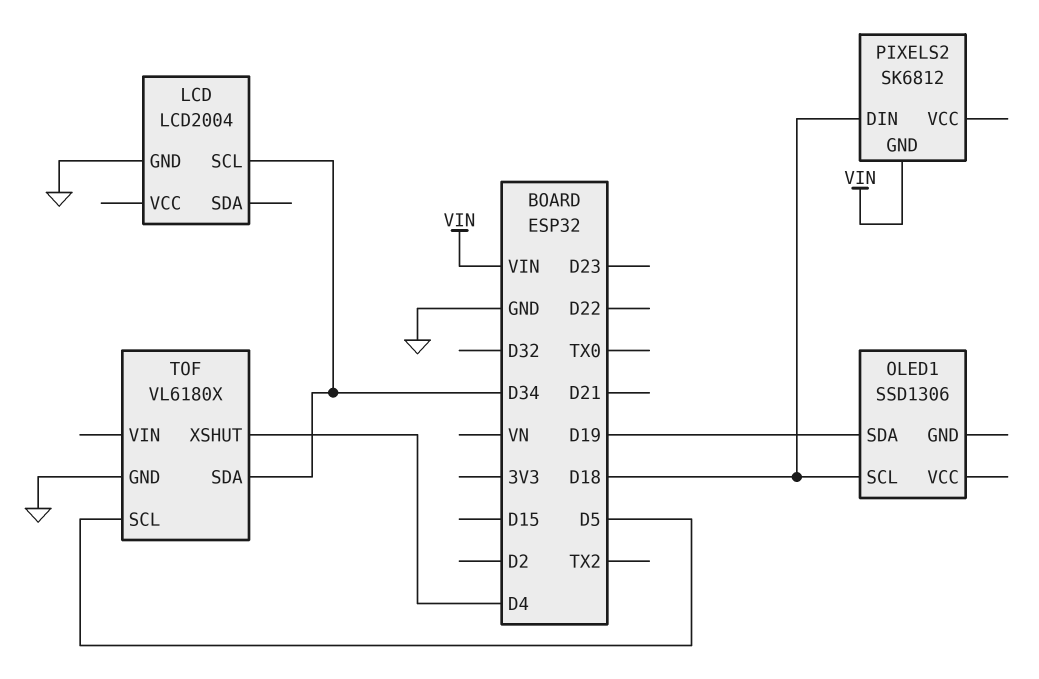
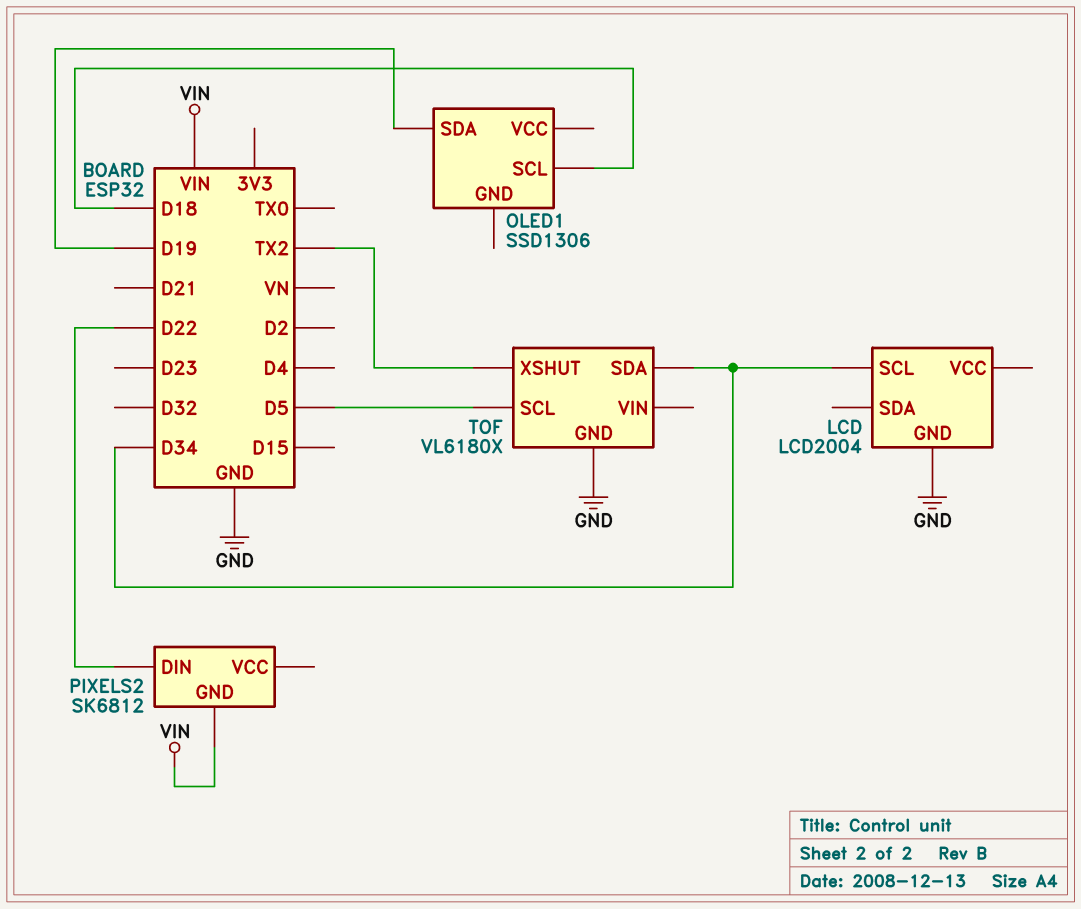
PIXELS2 pin DIN: D18 -> D22
TOF pin XSHUT: D4 -> TX2

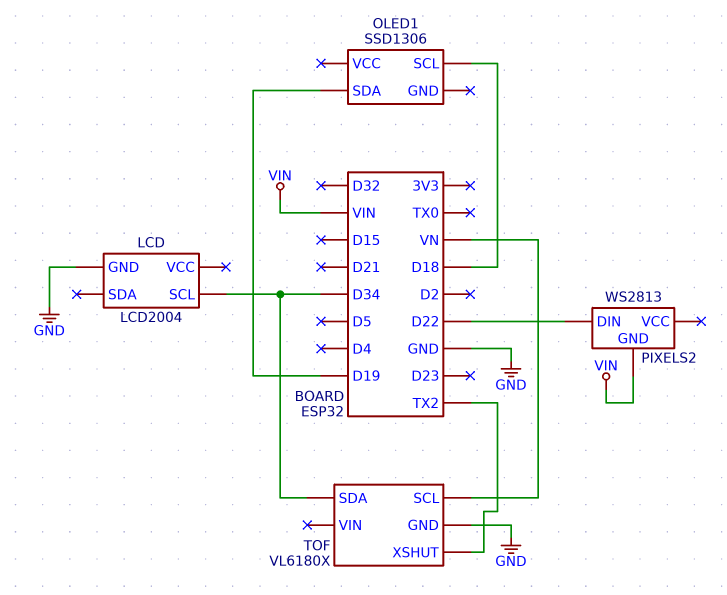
PIXELS2: SK6812 -> WS2813
TOF pin SCL: D5 -> VN

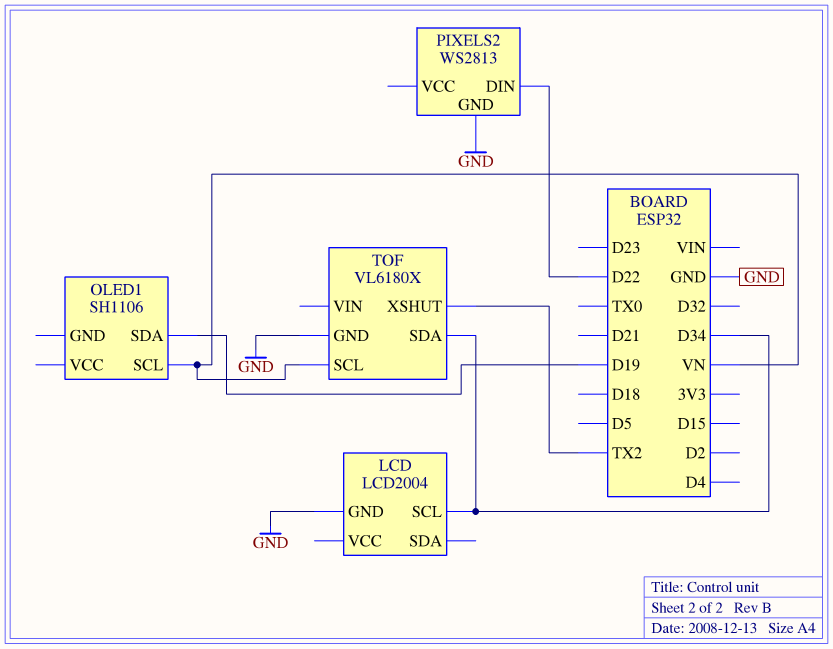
OLED1: SSD1306 -> SH1106
OLED1 pin SCL: D18 -> VN
PIXELS2 pin GND: VIN -> GND

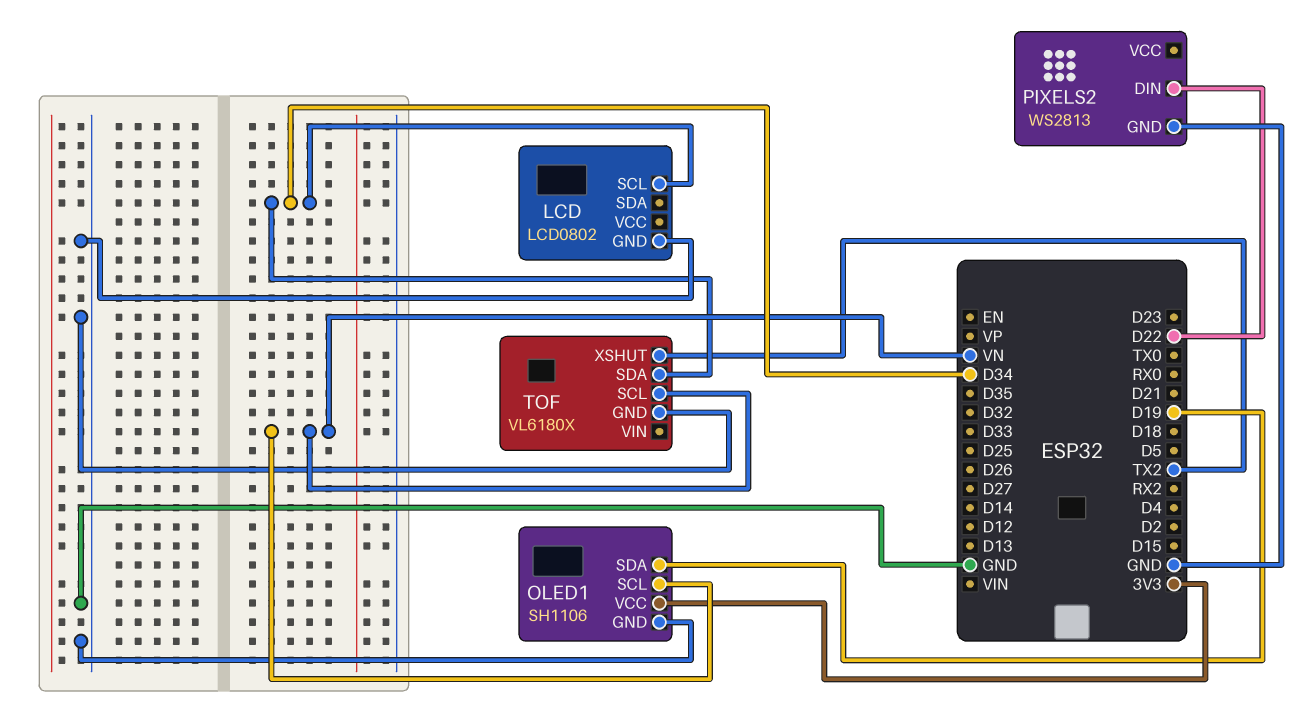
LCD: LCD2004 -> LCD0802
OLED1 pin GND: none -> GND
OLED1 pin VCC: none -> 3V3

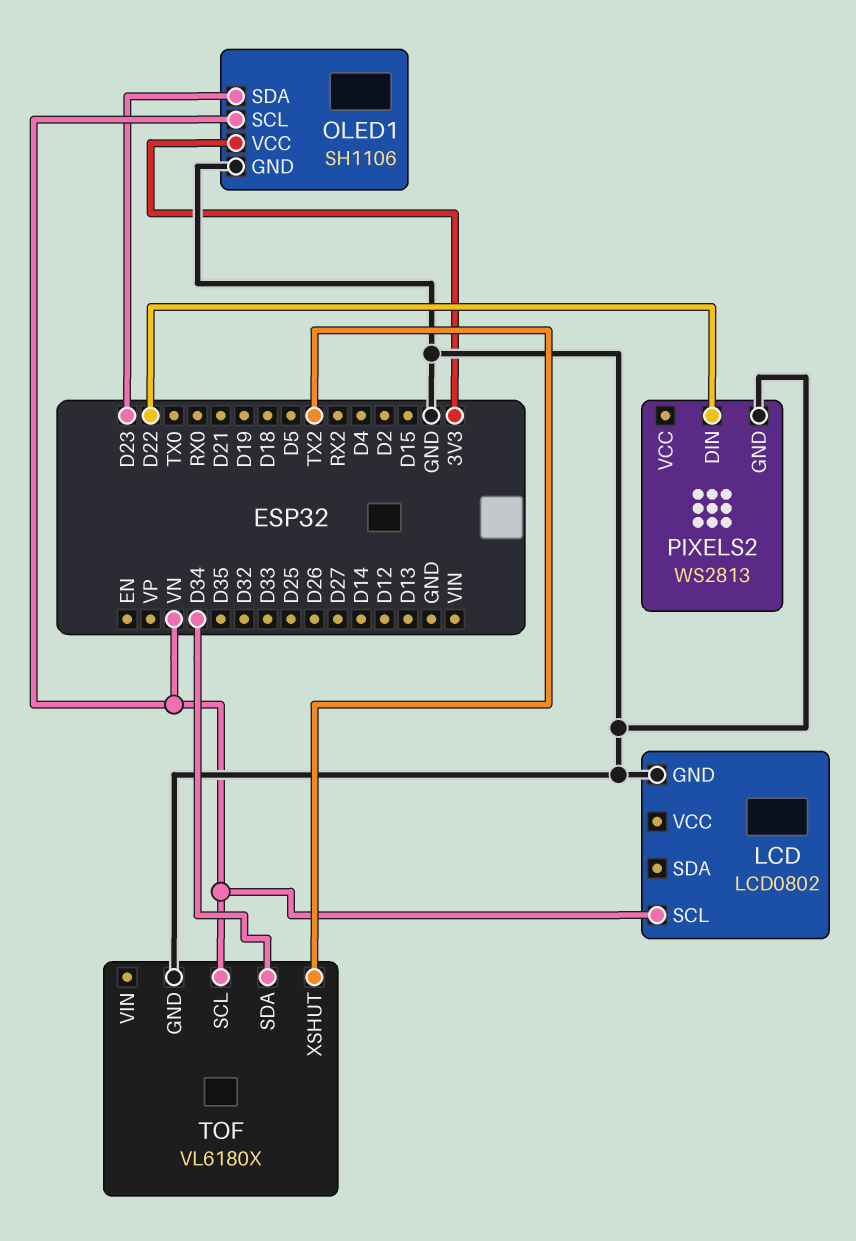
LCD pin SCL: D34 -> VN
OLED1 pin SDA: D19 -> D23

